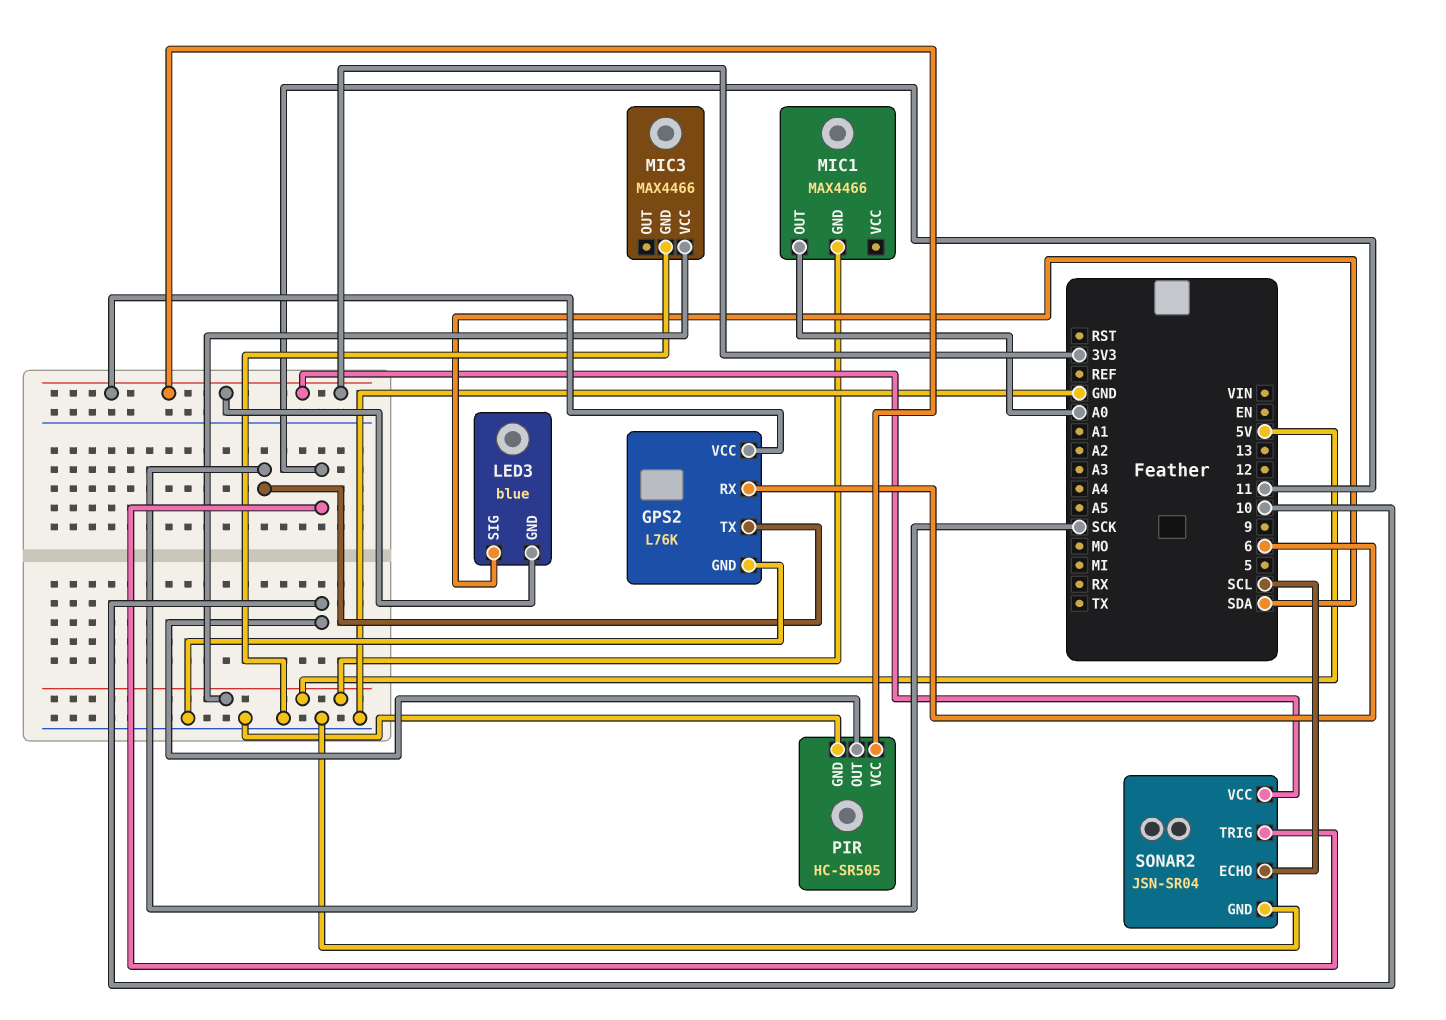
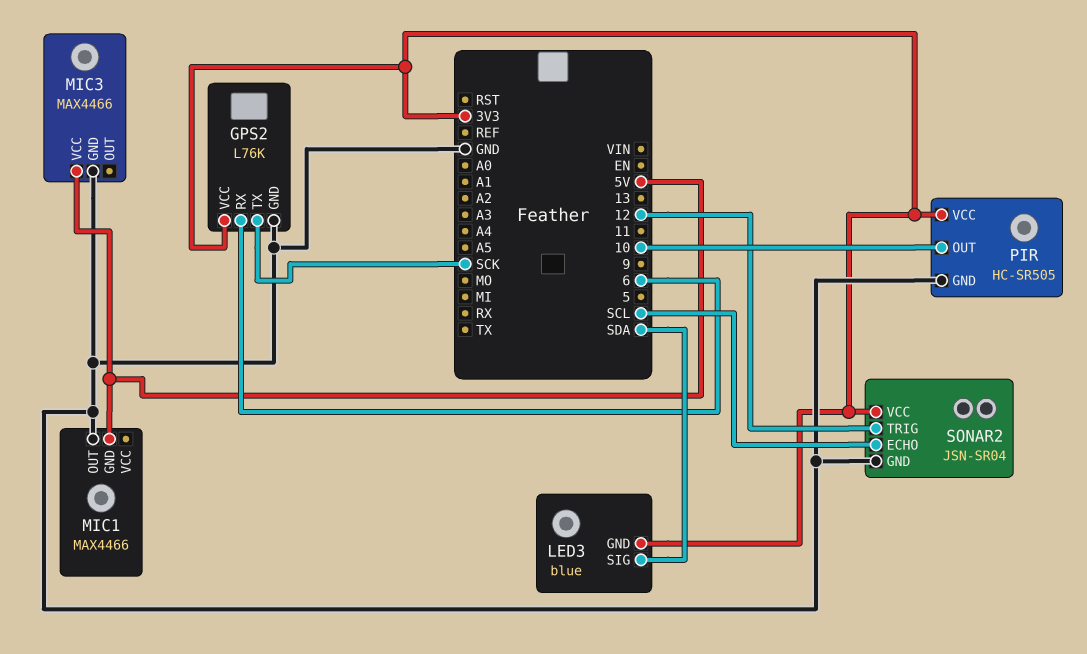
MIC1 pin OUT: A0 -> GND
SONAR2 pin TRIG: 11 -> 12

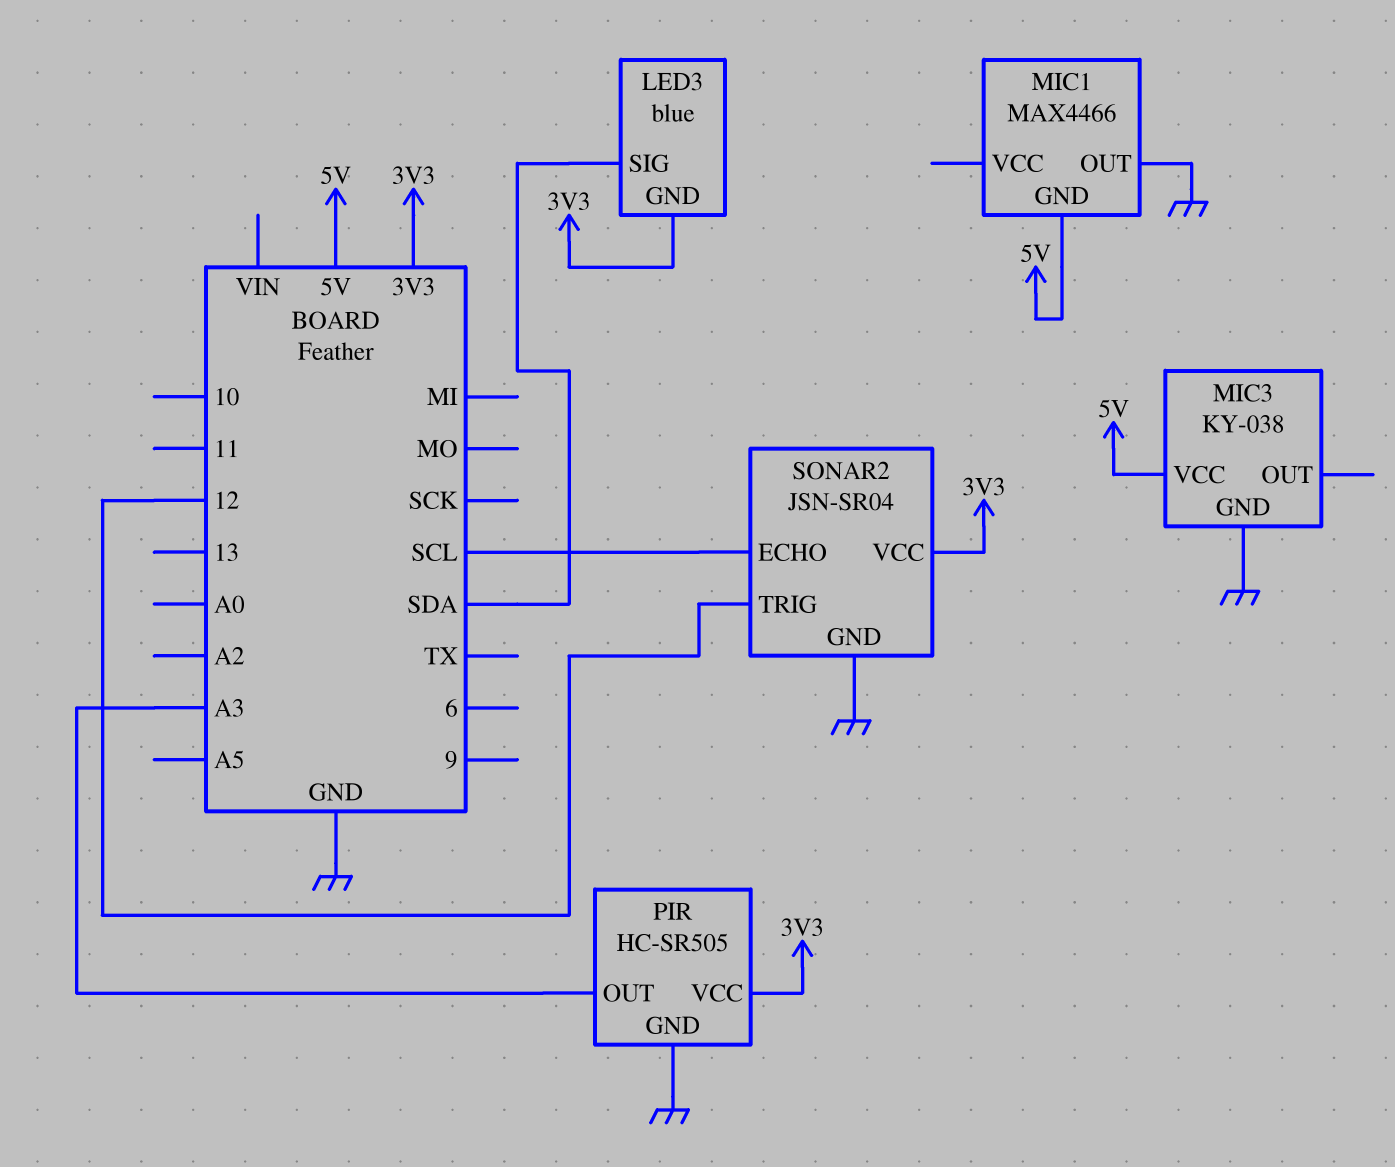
GPS2: L76K -> none
GPS2 pin GND: GND -> none
GPS2 pin RX: 6 -> none
GPS2 pin TX: SCK -> none
GPS2 pin VCC: 3V3 -> none
MIC3: MAX4466 -> KY-038
PIR pin OUT: 10 -> A3

